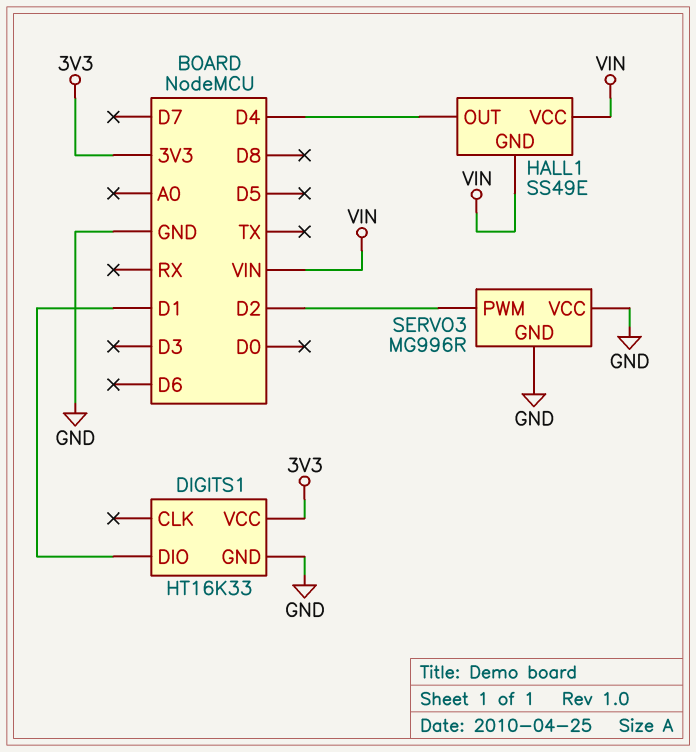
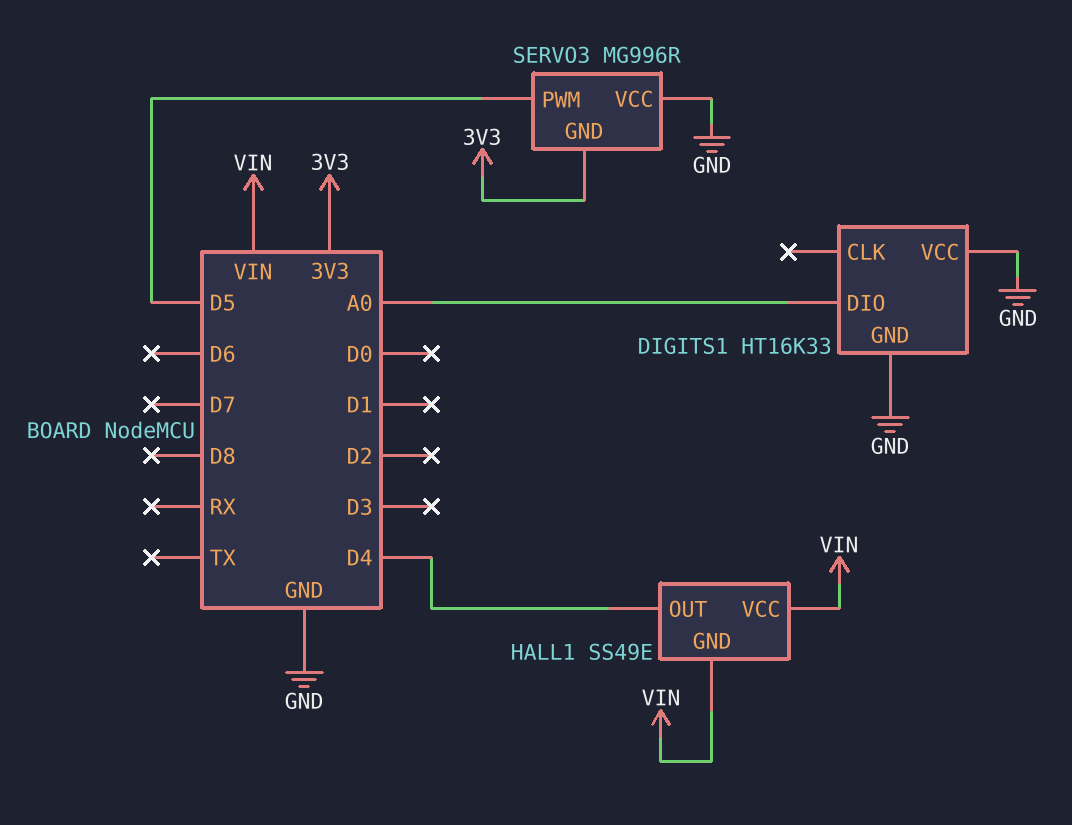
DIGITS1 pin DIO: D1 -> A0
DIGITS1 pin VCC: 3V3 -> GND
SERVO3 pin GND: GND -> 3V3
SERVO3 pin PWM: D2 -> D5

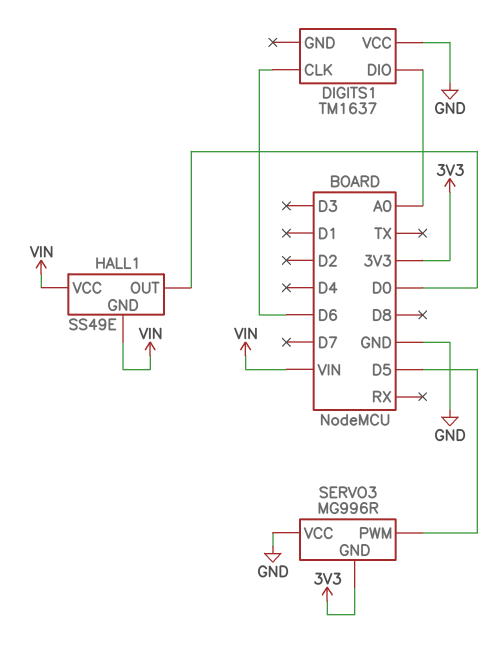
DIGITS1: HT16K33 -> TM1637
DIGITS1 pin CLK: none -> D6
DIGITS1 pin GND: GND -> none
HALL1 pin OUT: D4 -> D0

